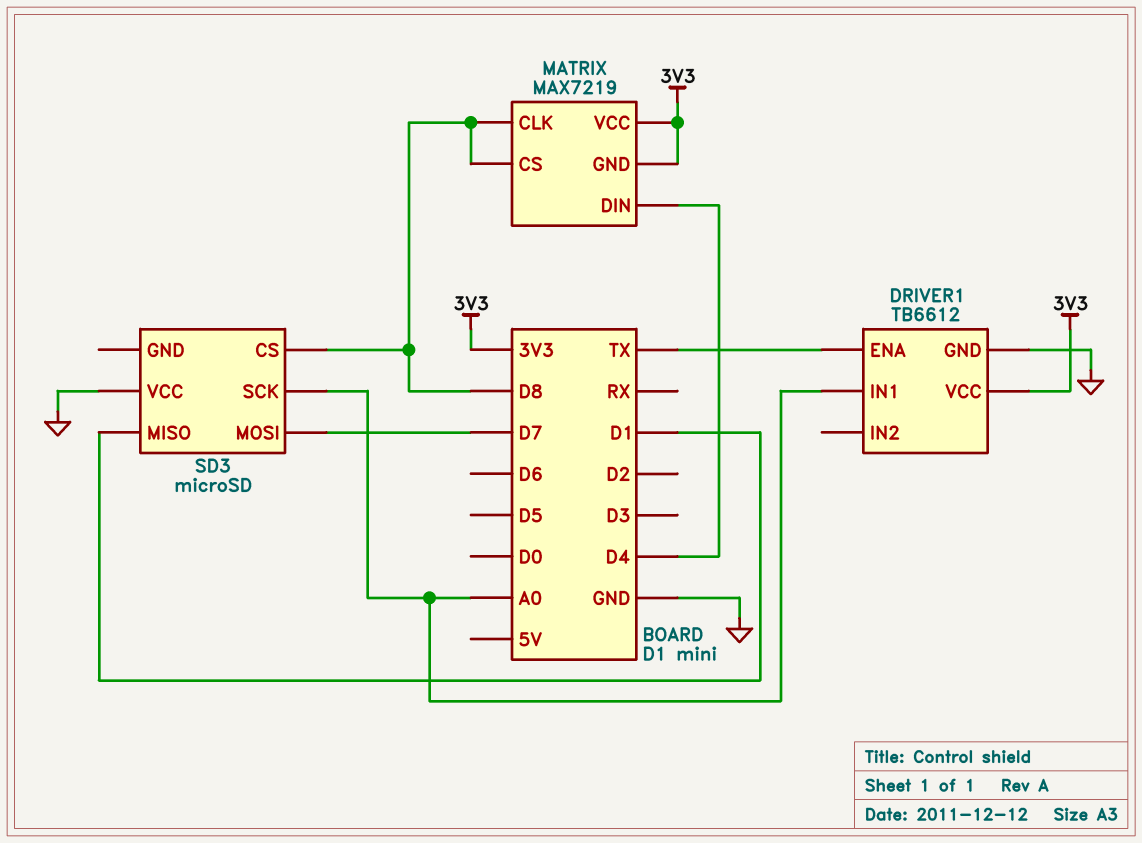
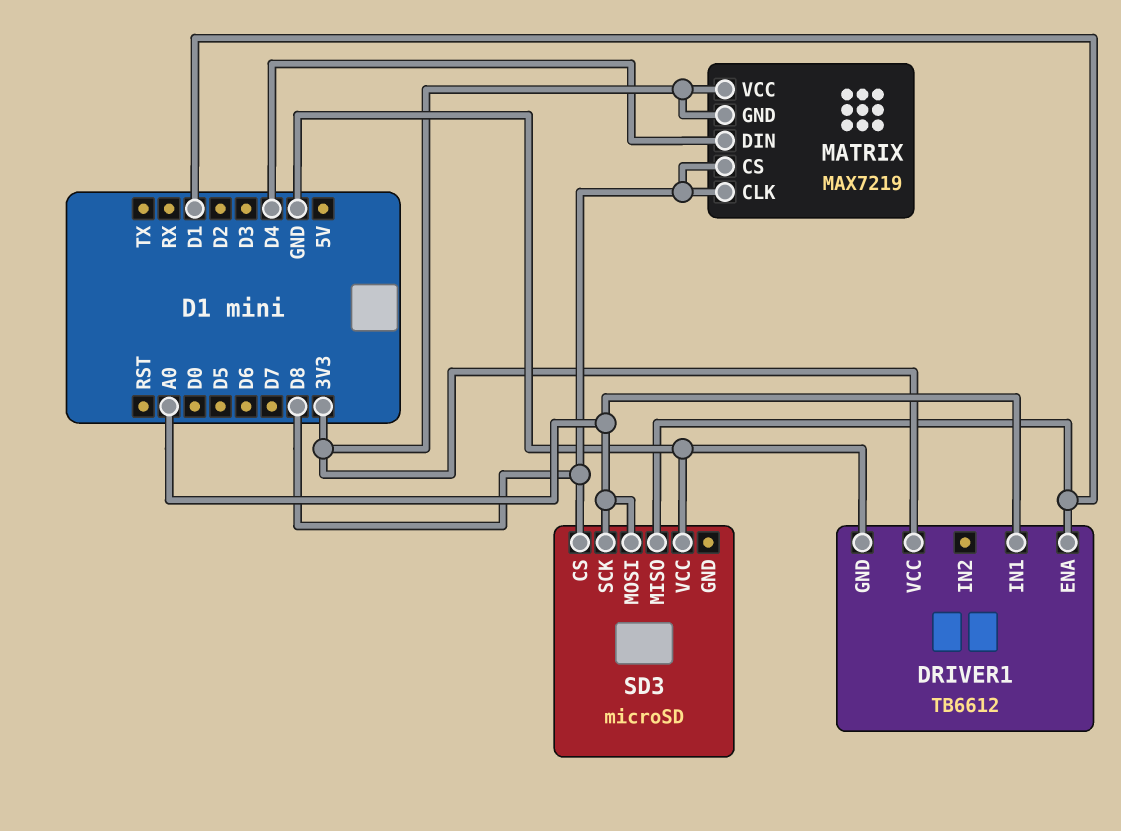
DRIVER1 pin ENA: TX -> D1
SD3 pin MOSI: D7 -> A0

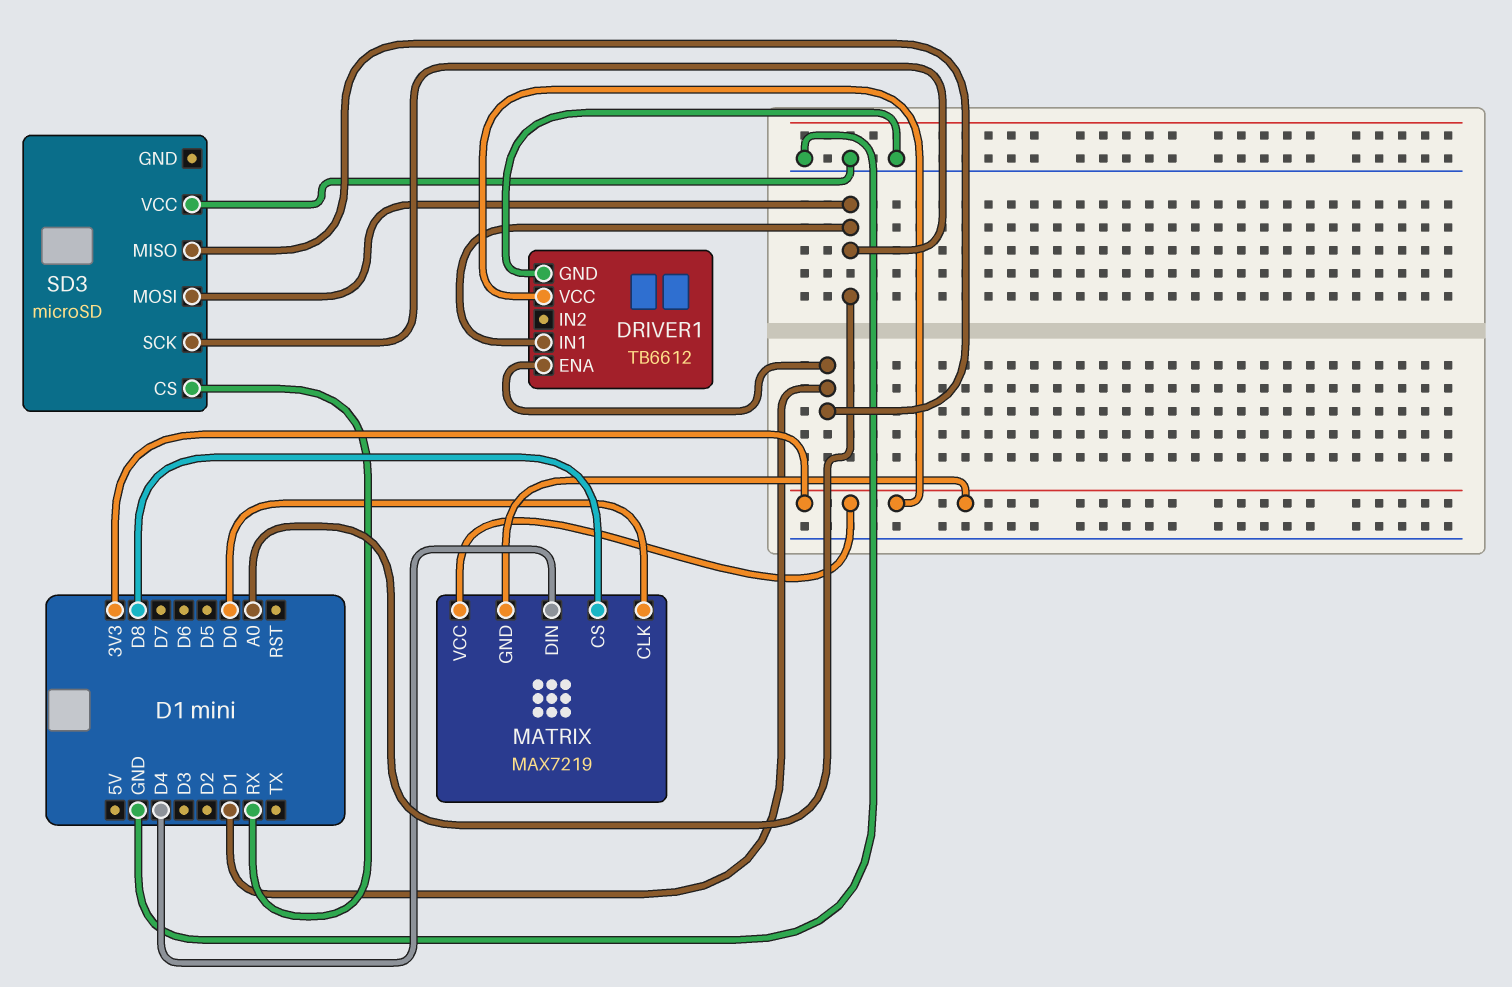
MATRIX pin CLK: D8 -> D0
SD3 pin CS: D8 -> RX

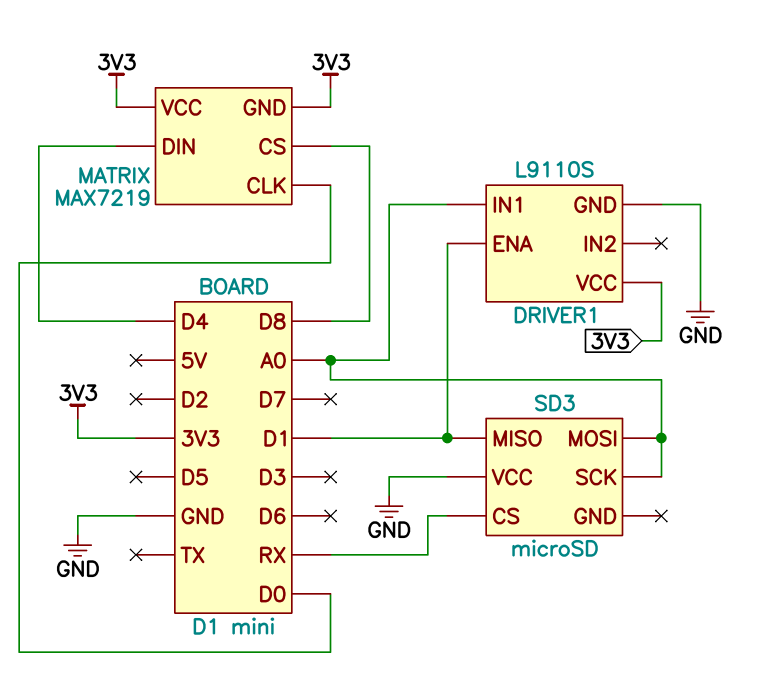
DRIVER1: TB6612 -> L9110S

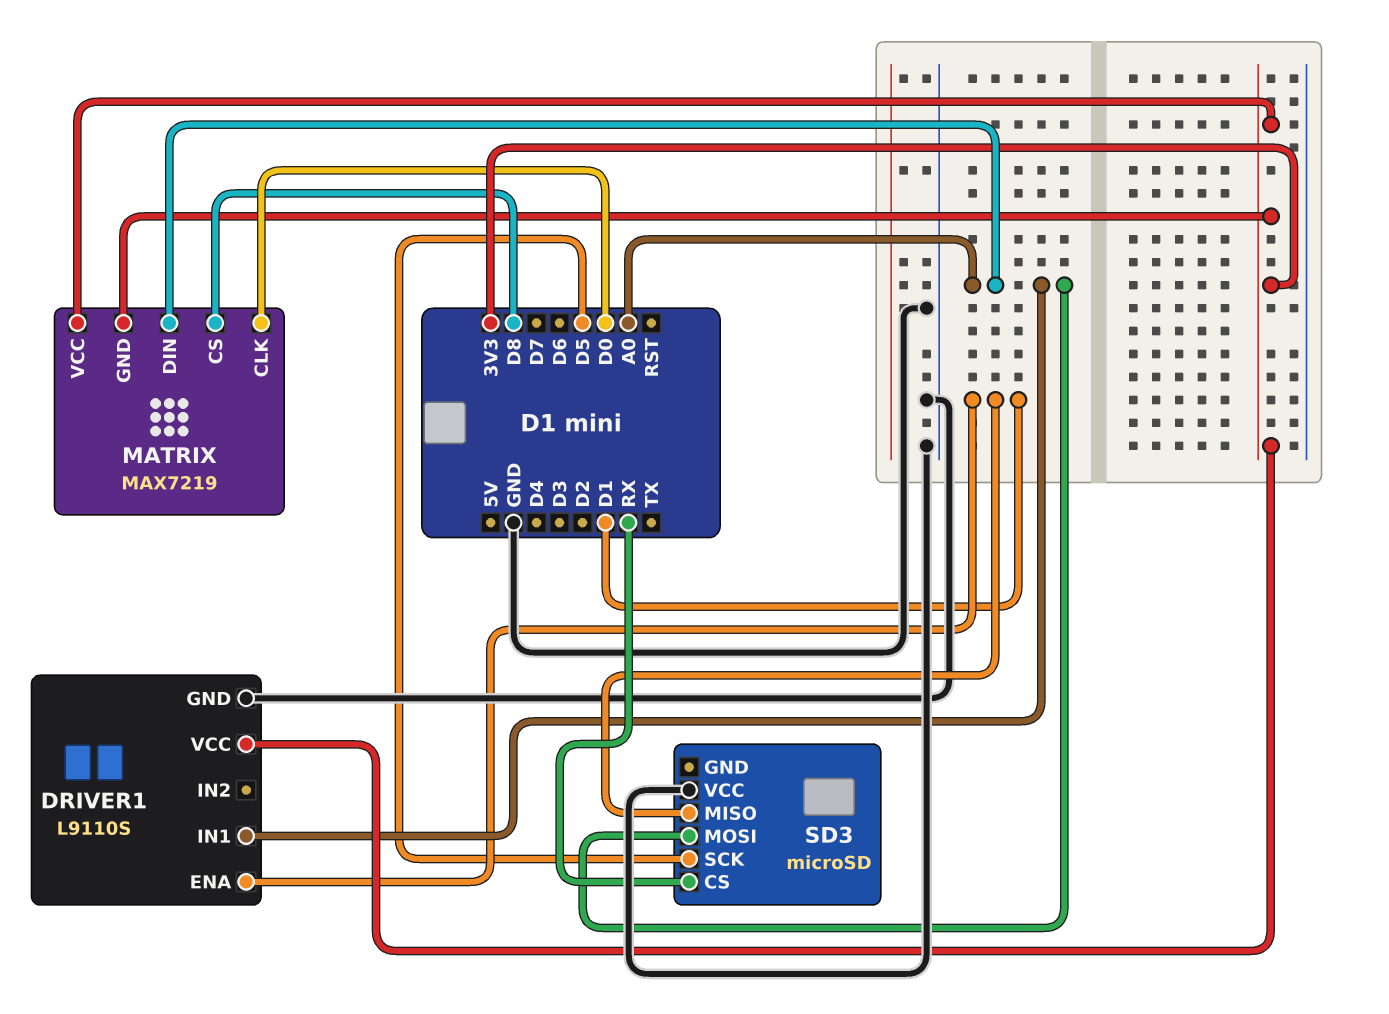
MATRIX pin DIN: D4 -> A0
SD3 pin SCK: A0 -> D5

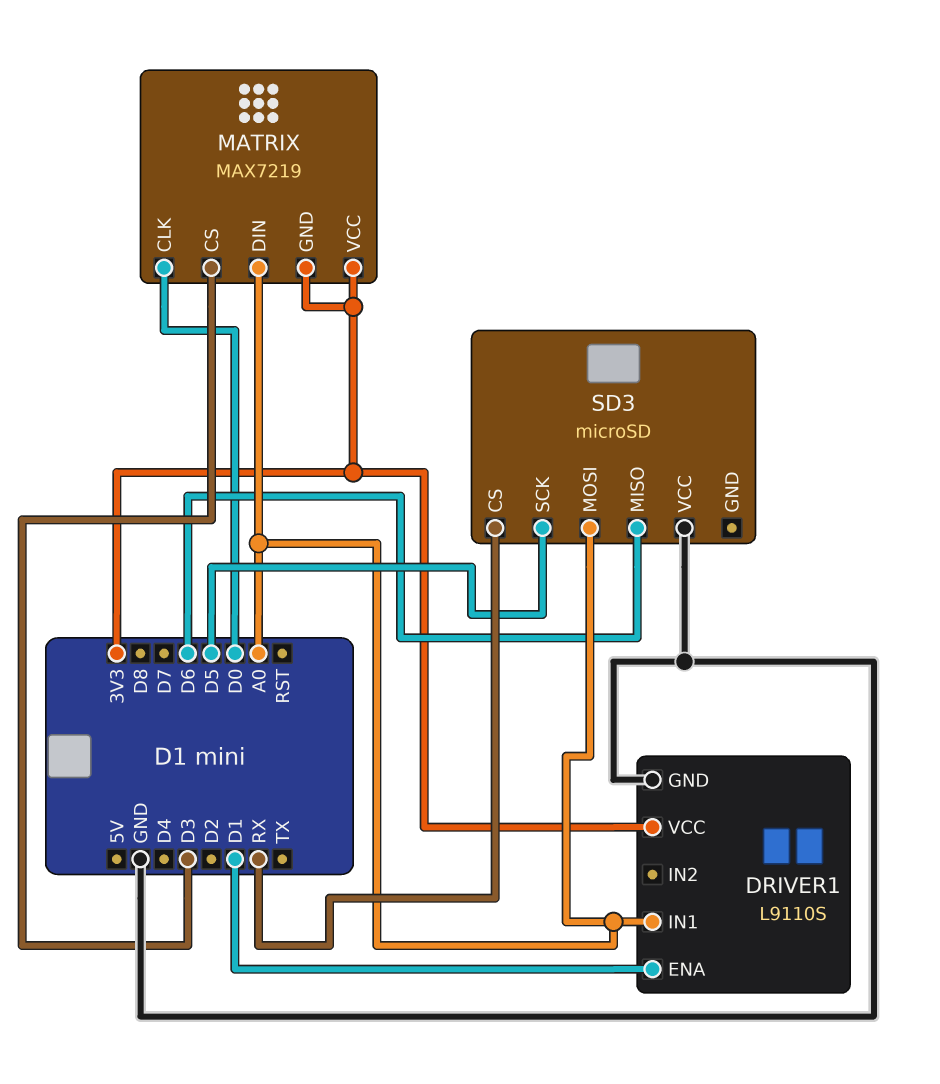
MATRIX pin CS: D8 -> D3
SD3 pin MISO: D1 -> D6

